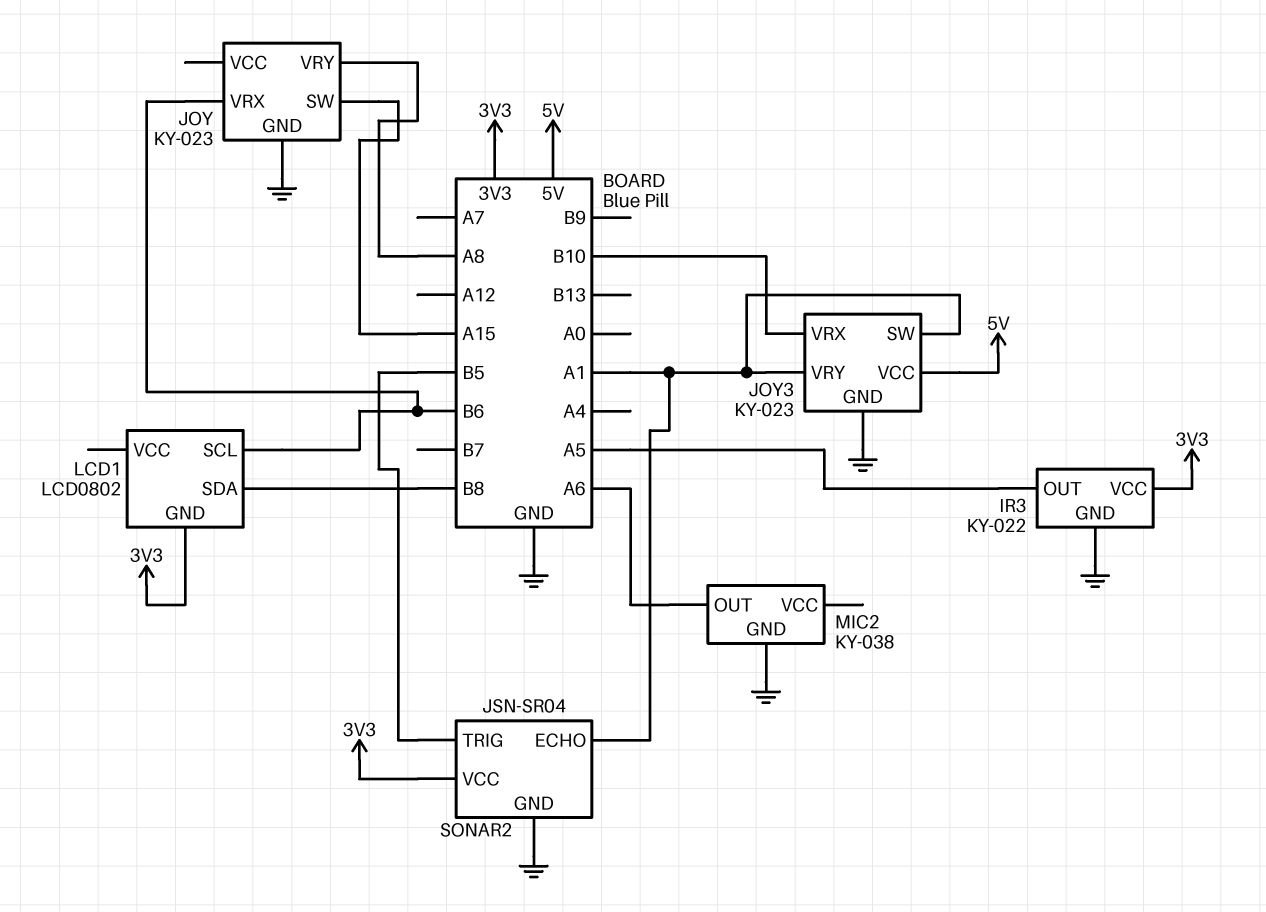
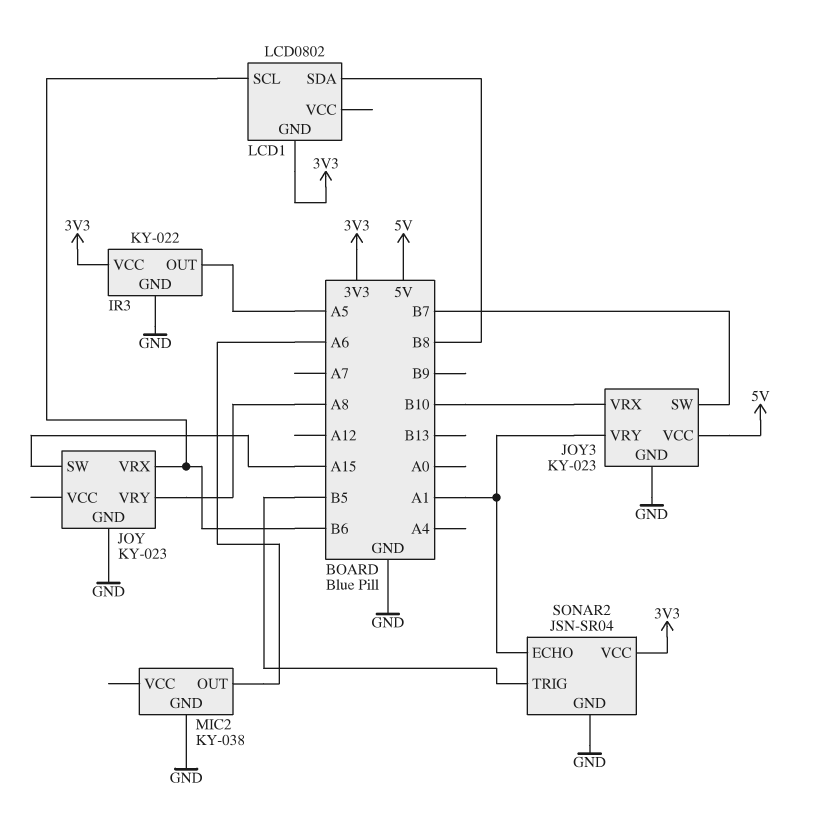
JOY3 pin SW: A1 -> B7

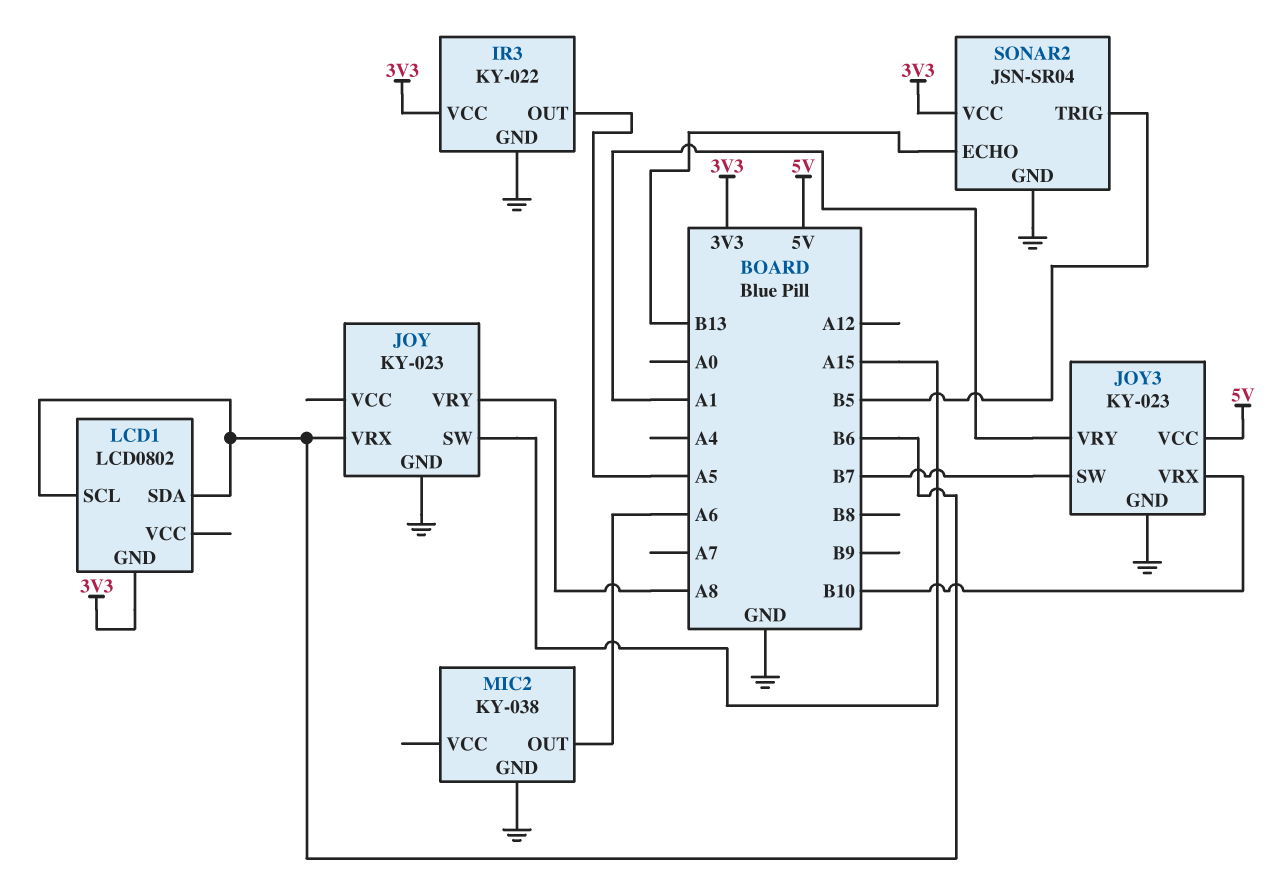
LCD1 pin SDA: B8 -> B6
SONAR2 pin ECHO: A1 -> B13

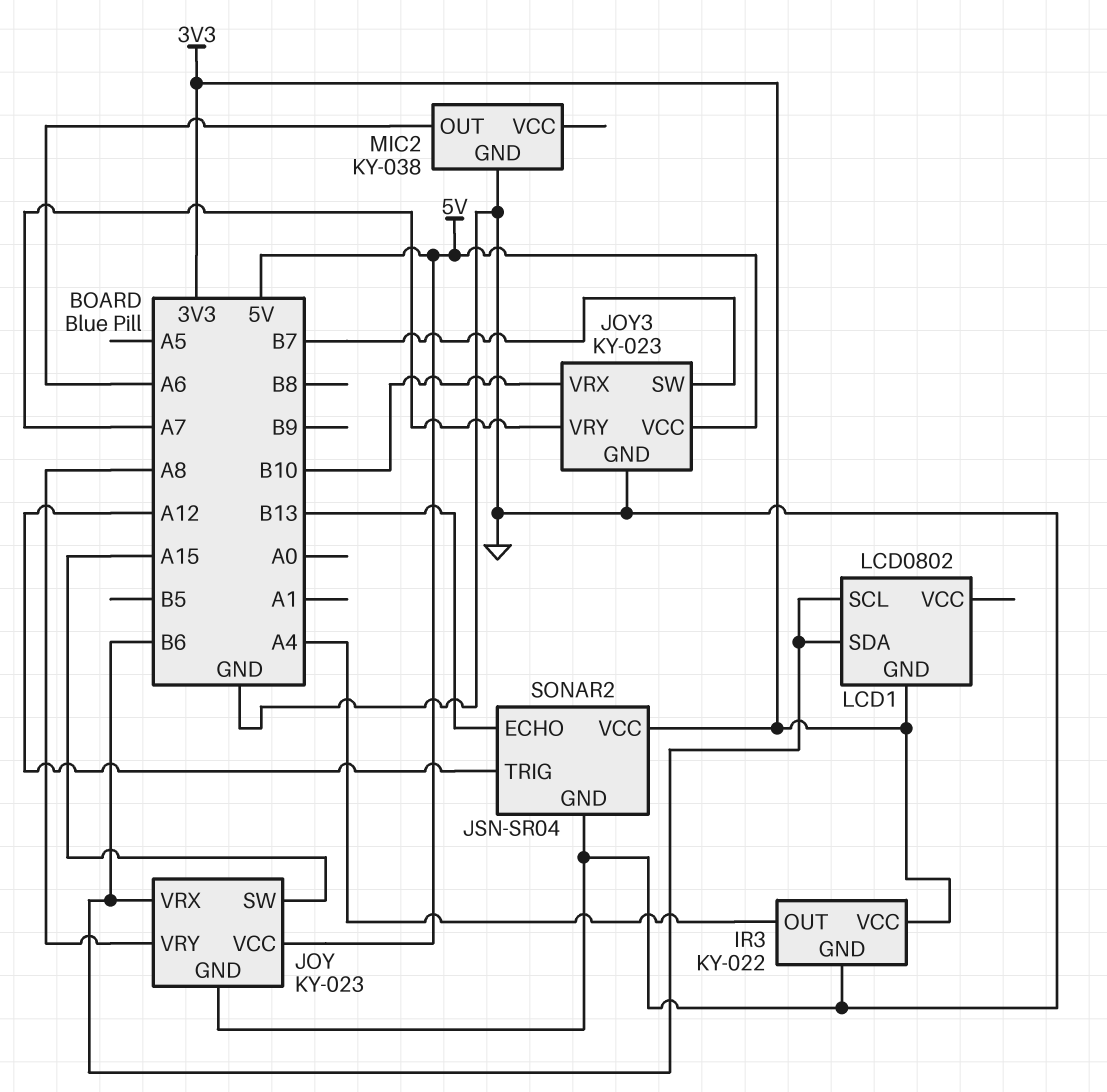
IR3 pin OUT: A5 -> A4
JOY pin VCC: none -> 5V
JOY3 pin VRY: A1 -> A7
SONAR2 pin TRIG: B5 -> A12

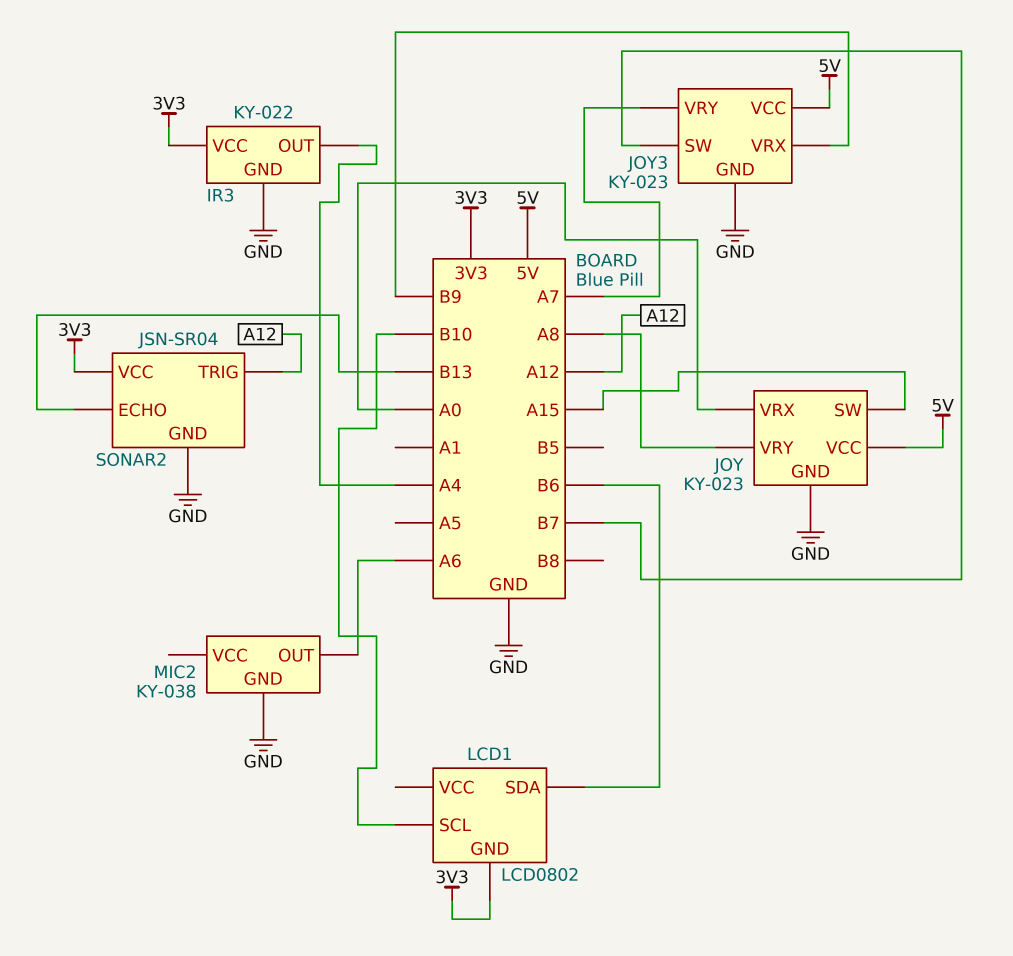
JOY pin VRX: B6 -> A0
JOY3 pin VRX: B10 -> B9
LCD1 pin SCL: B6 -> B10

